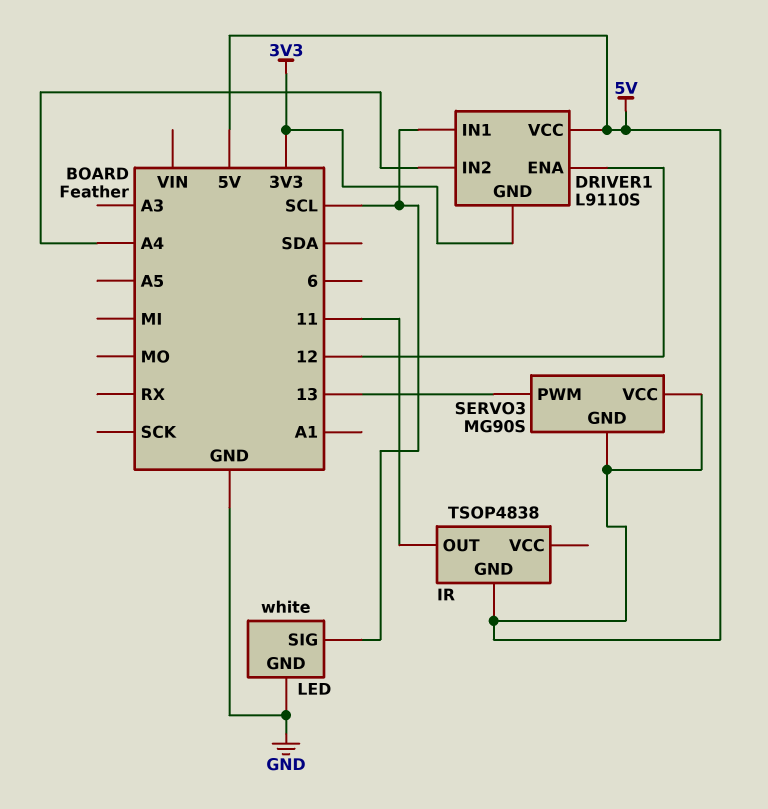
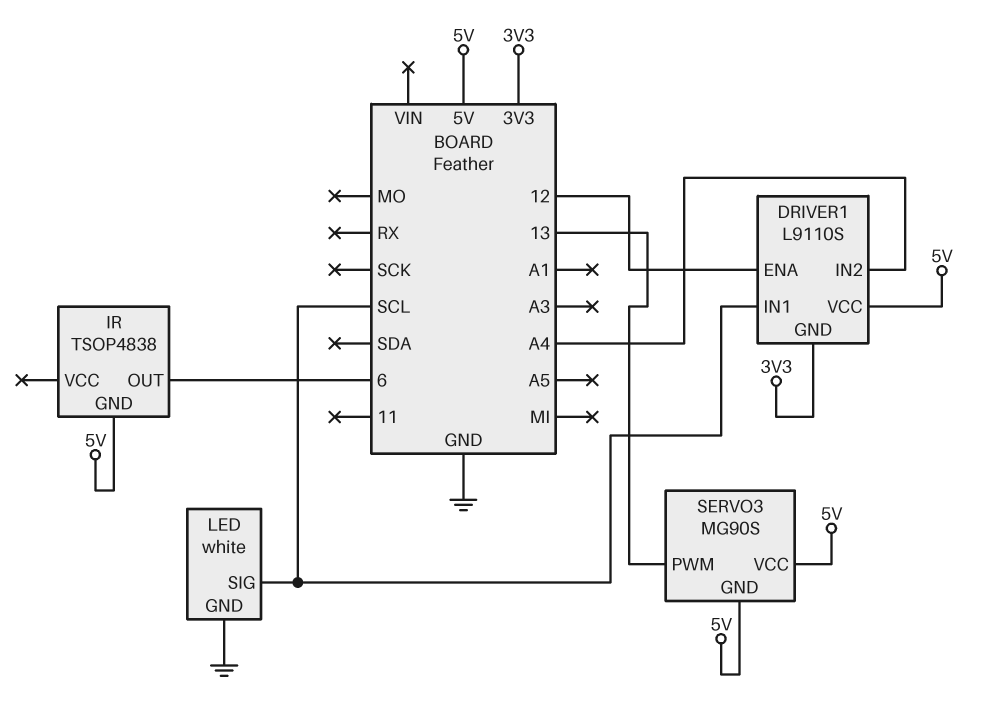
IR pin OUT: 11 -> 6

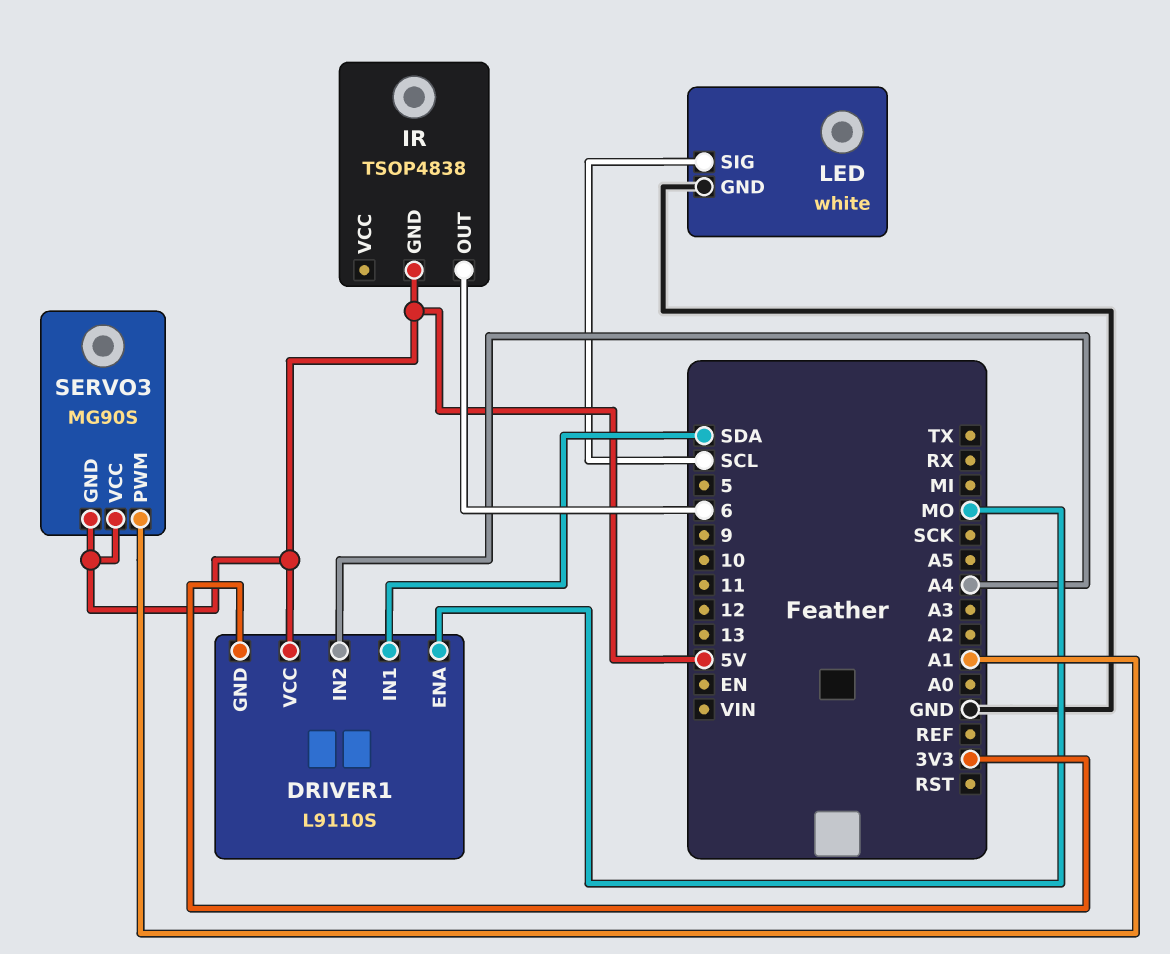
DRIVER1 pin ENA: 12 -> MO
DRIVER1 pin IN1: SCL -> SDA
SERVO3 pin PWM: 13 -> A1

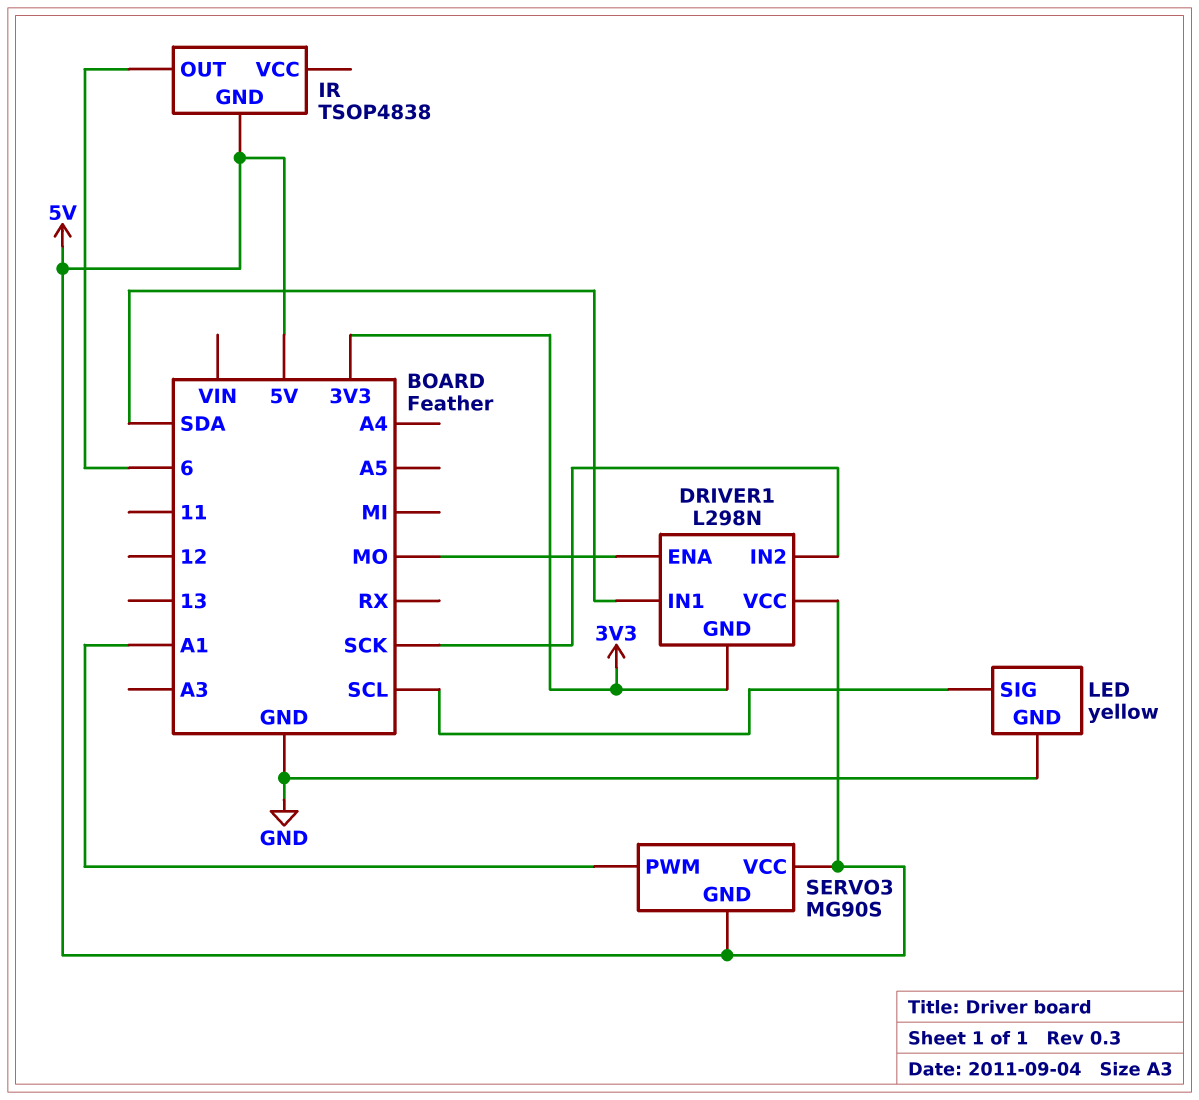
DRIVER1: L9110S -> L298N
DRIVER1 pin IN2: A4 -> SCK
LED: white -> yellow

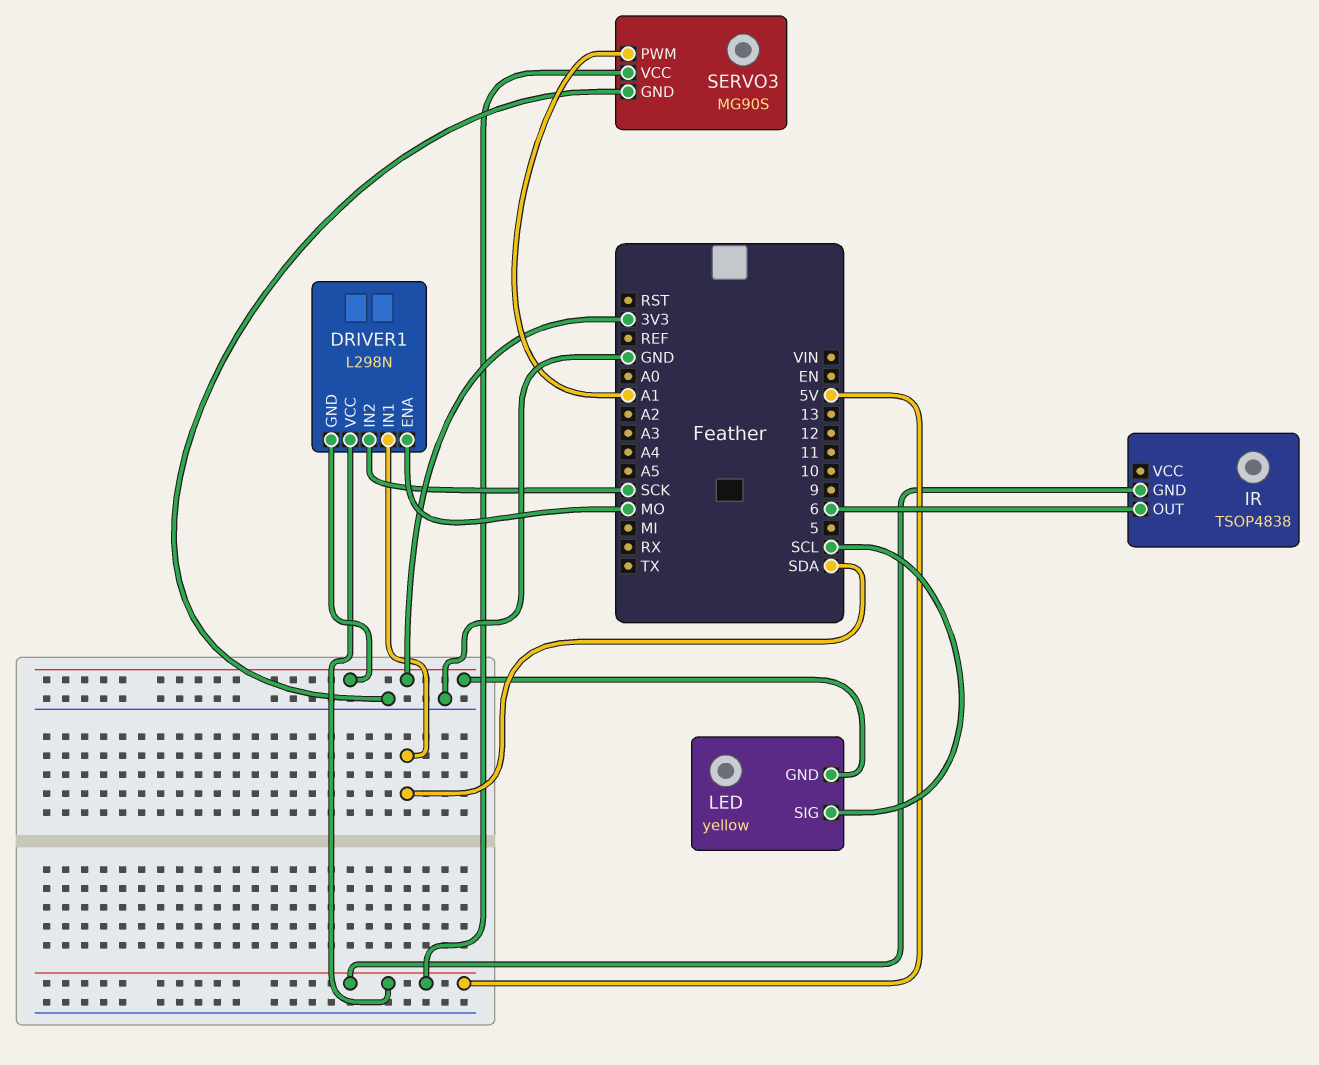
LED pin GND: GND -> 3V3
SERVO3 pin GND: 5V -> GND

